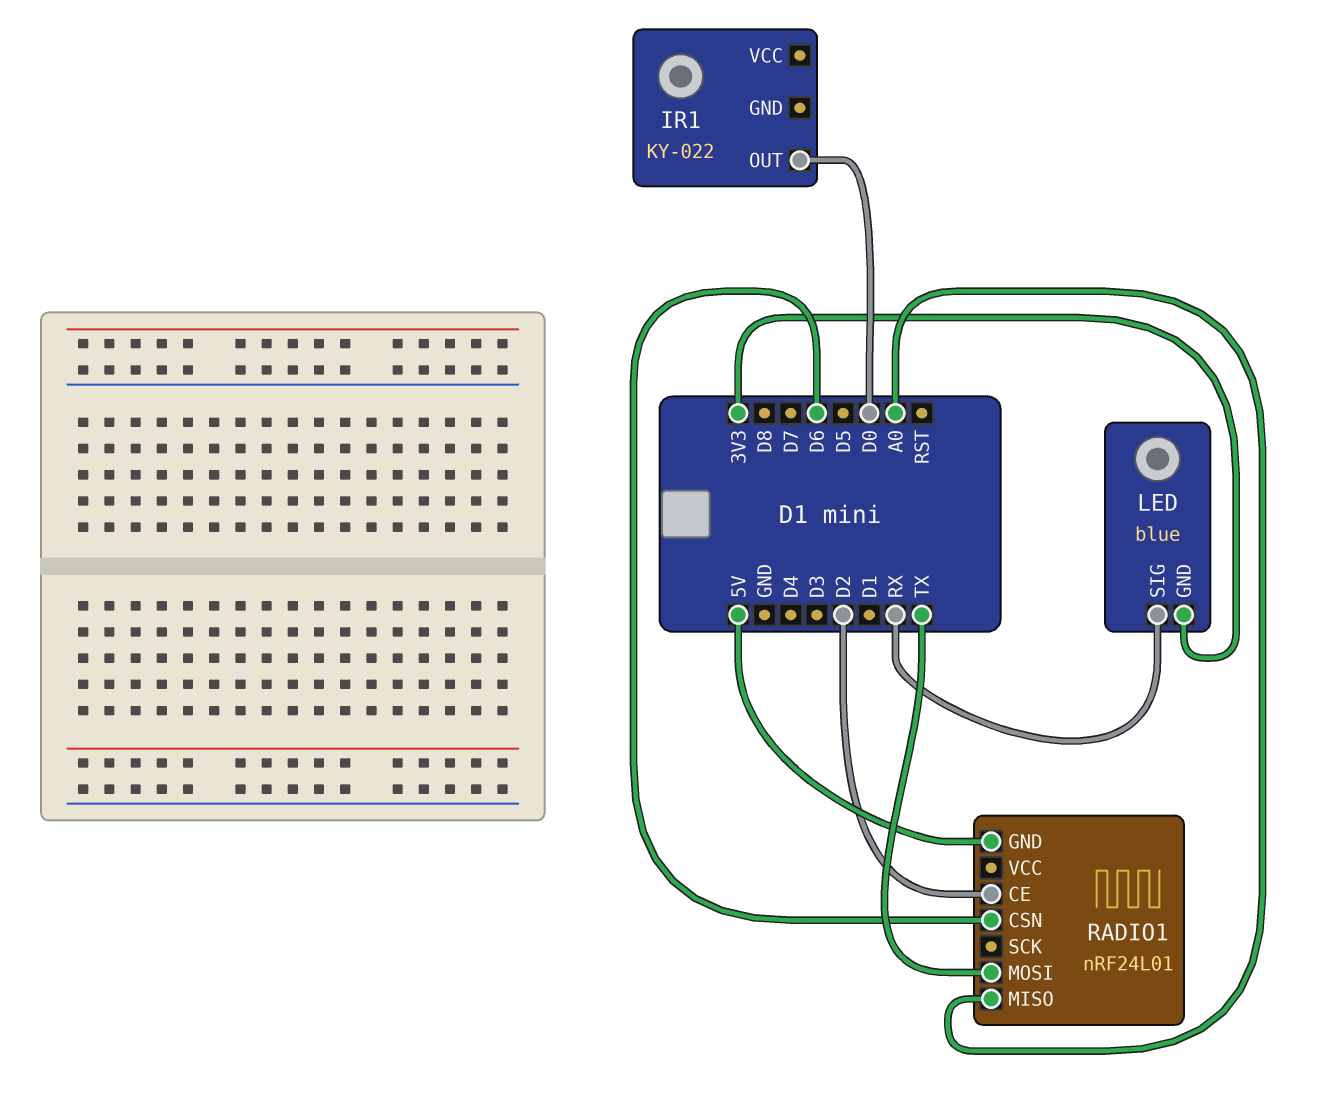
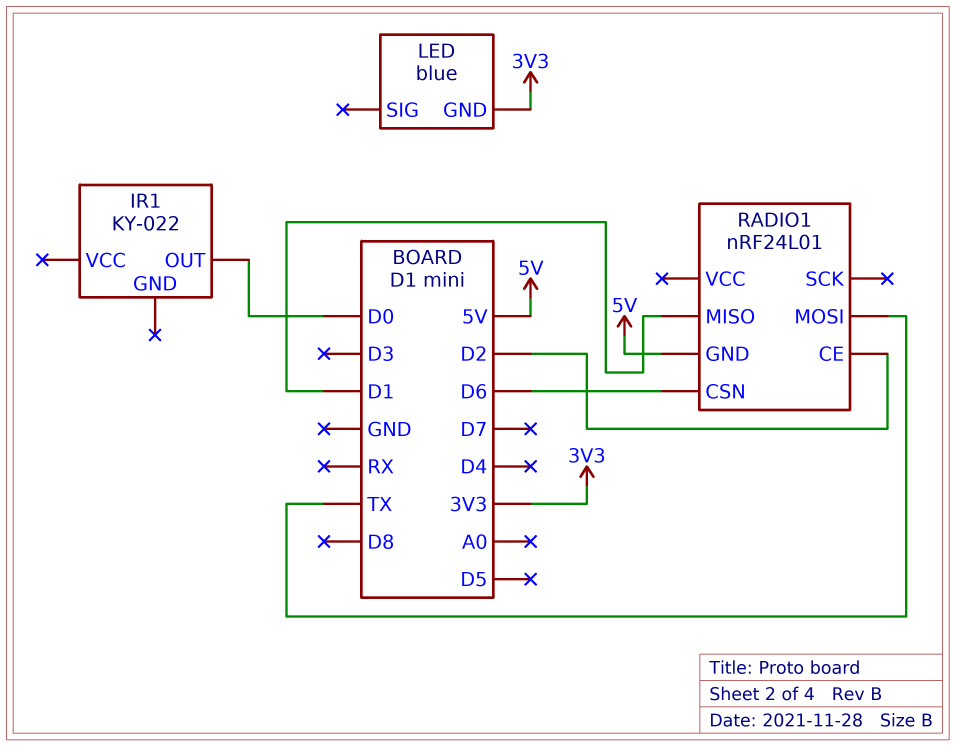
LED pin SIG: RX -> none
RADIO1 pin MISO: A0 -> D1

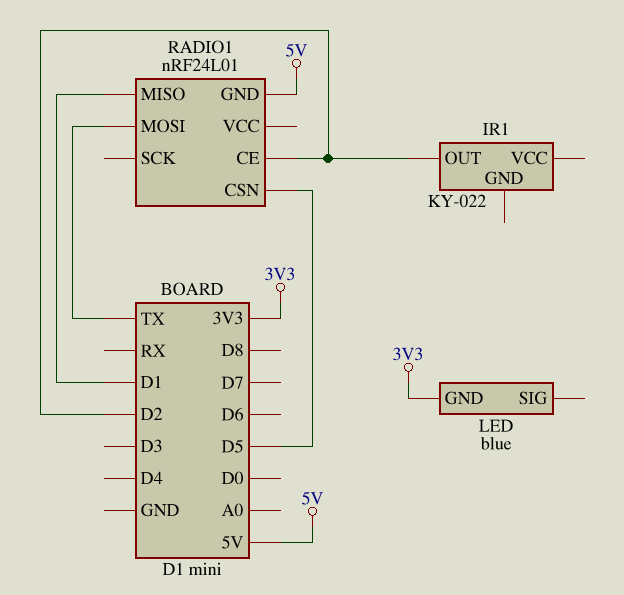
IR1 pin OUT: D0 -> D2
RADIO1 pin CSN: D6 -> D5

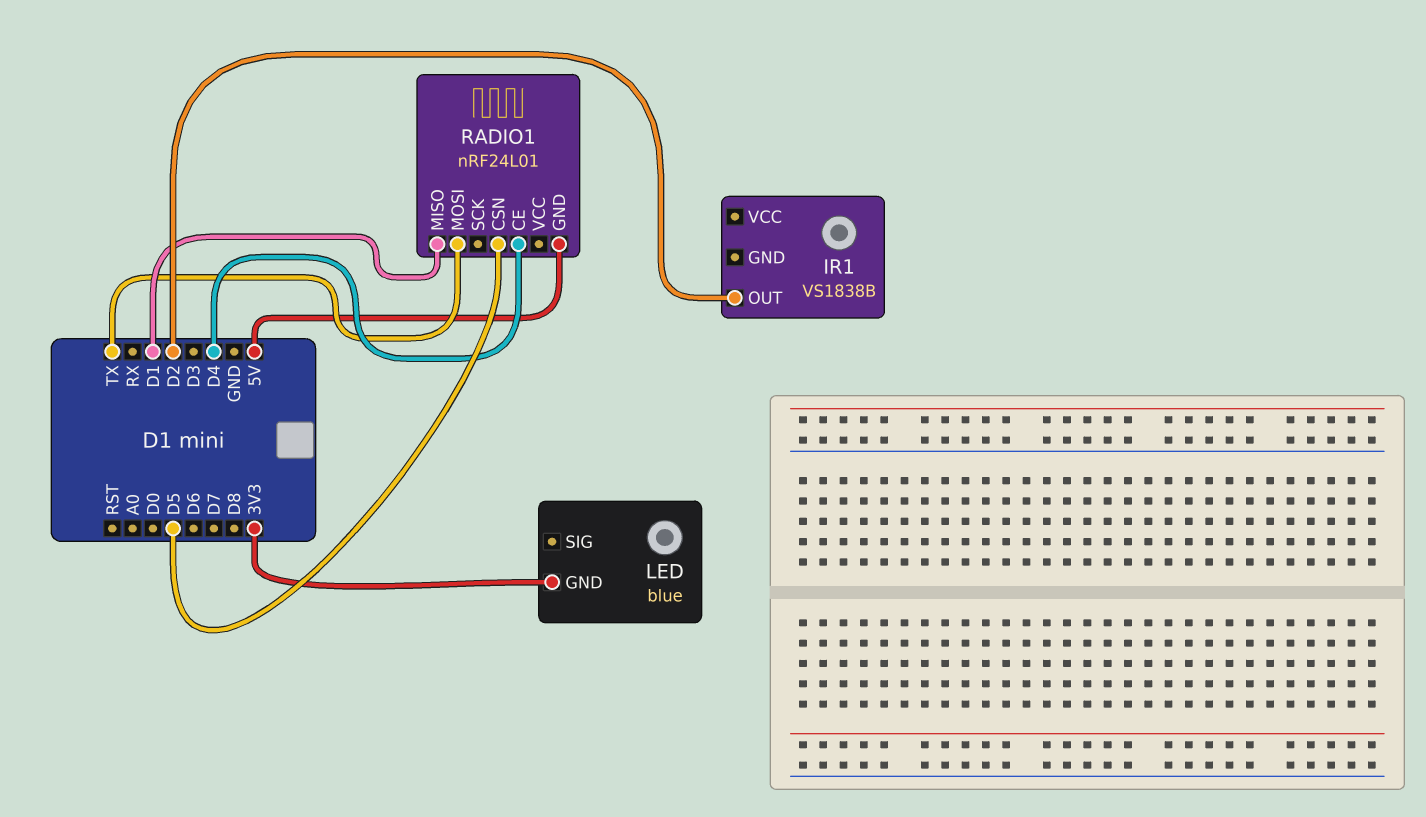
IR1: KY-022 -> VS1838B
RADIO1 pin CE: D2 -> D4

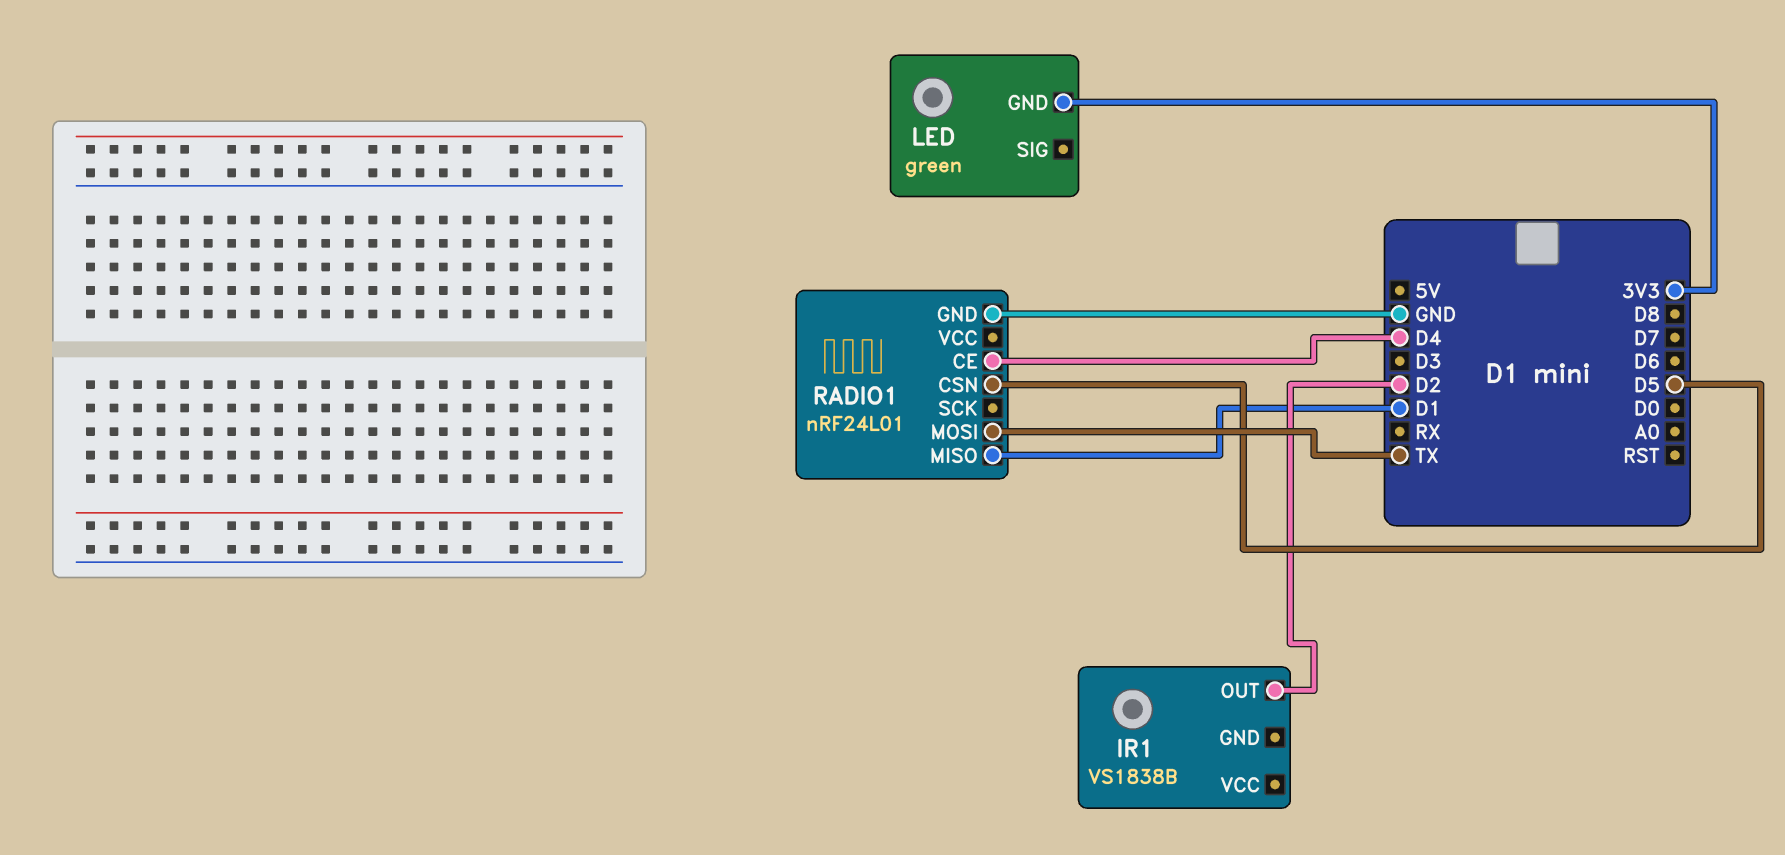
LED: blue -> green
RADIO1 pin GND: 5V -> GND

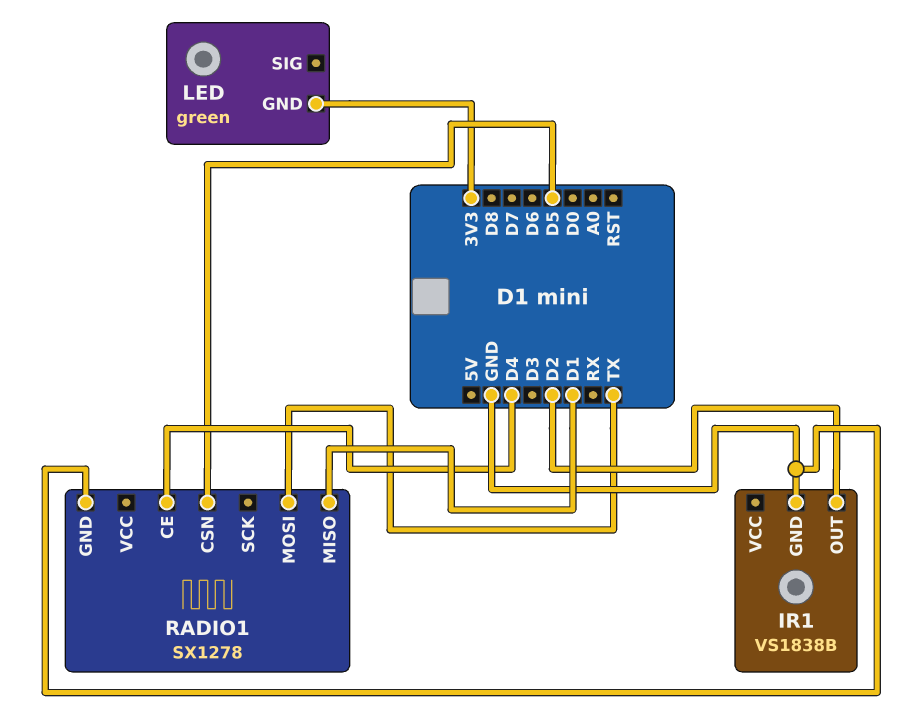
IR1 pin GND: none -> GND
RADIO1: nRF24L01 -> SX1278

